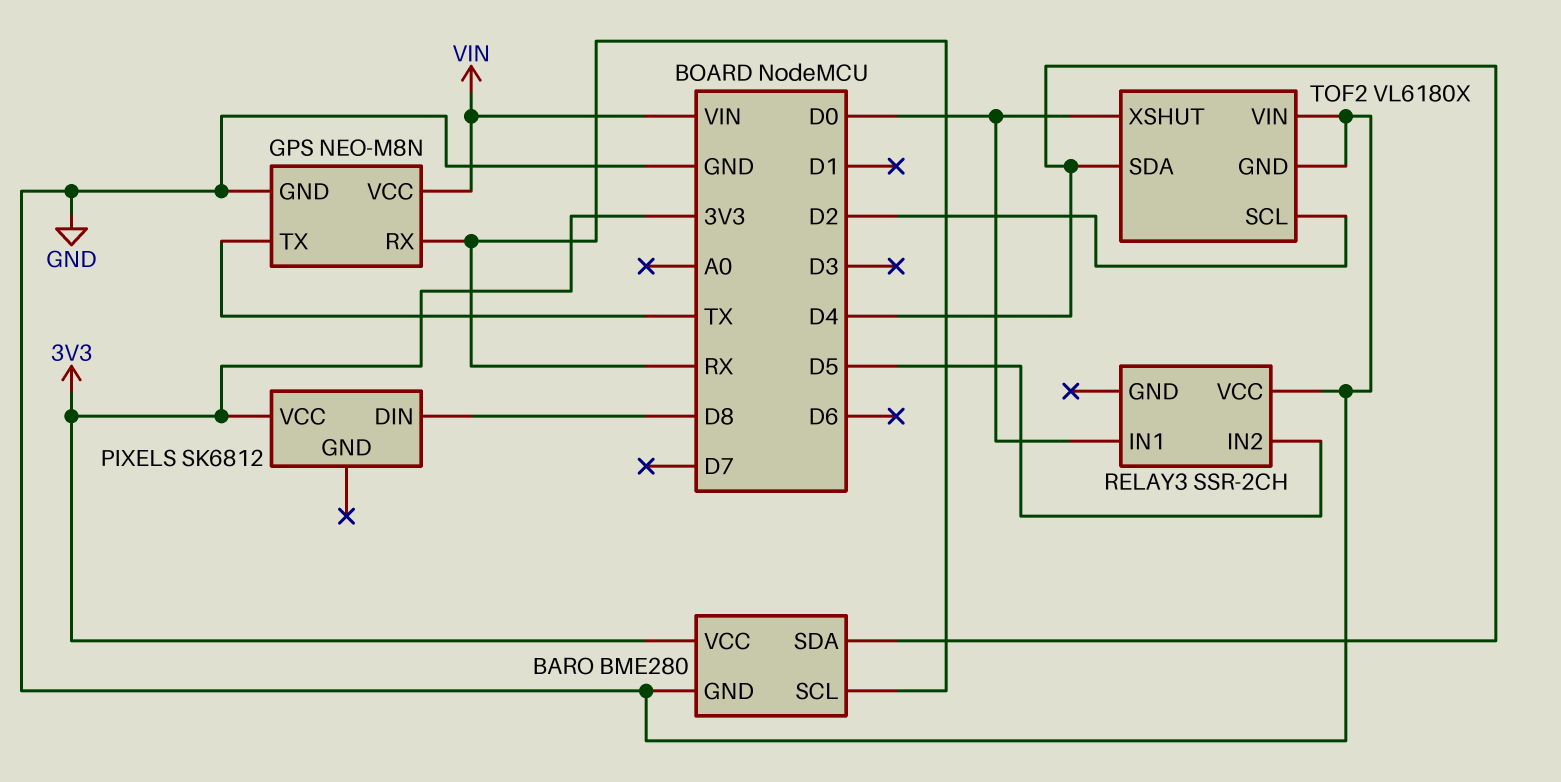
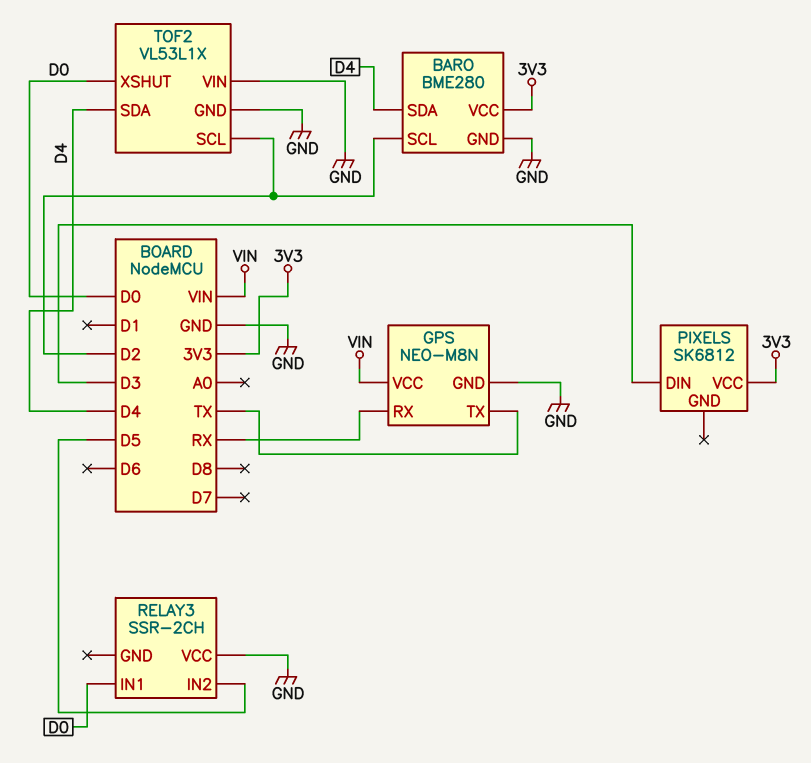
BARO pin SCL: RX -> D2
PIXELS pin DIN: D8 -> D3
TOF2: VL6180X -> VL53L1X

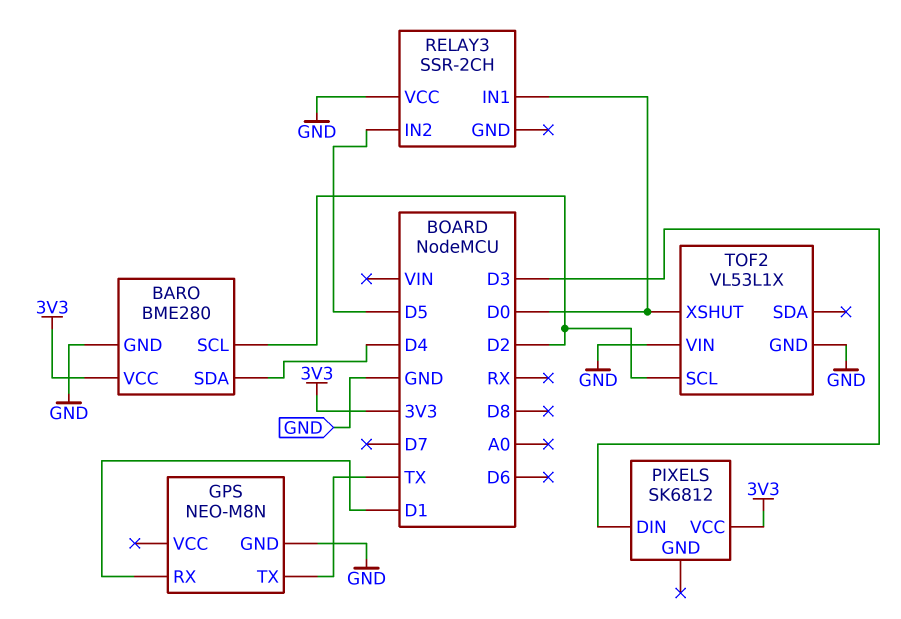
GPS pin RX: RX -> D1
GPS pin VCC: VIN -> none
TOF2 pin SDA: D4 -> none

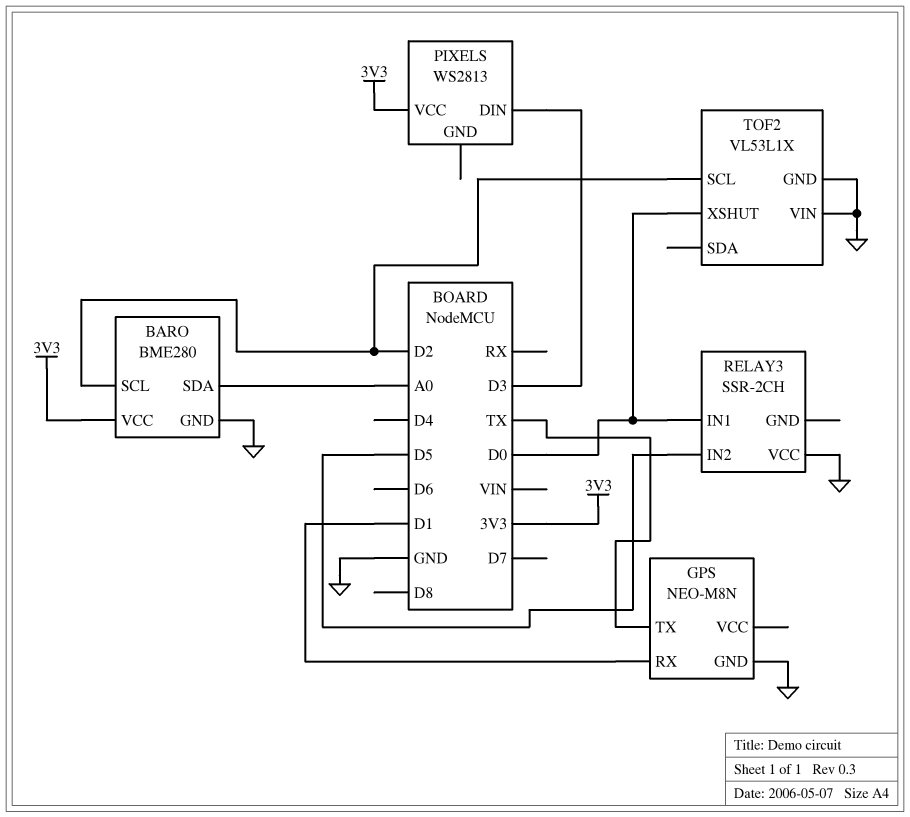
BARO pin SDA: D4 -> A0
PIXELS: SK6812 -> WS2813

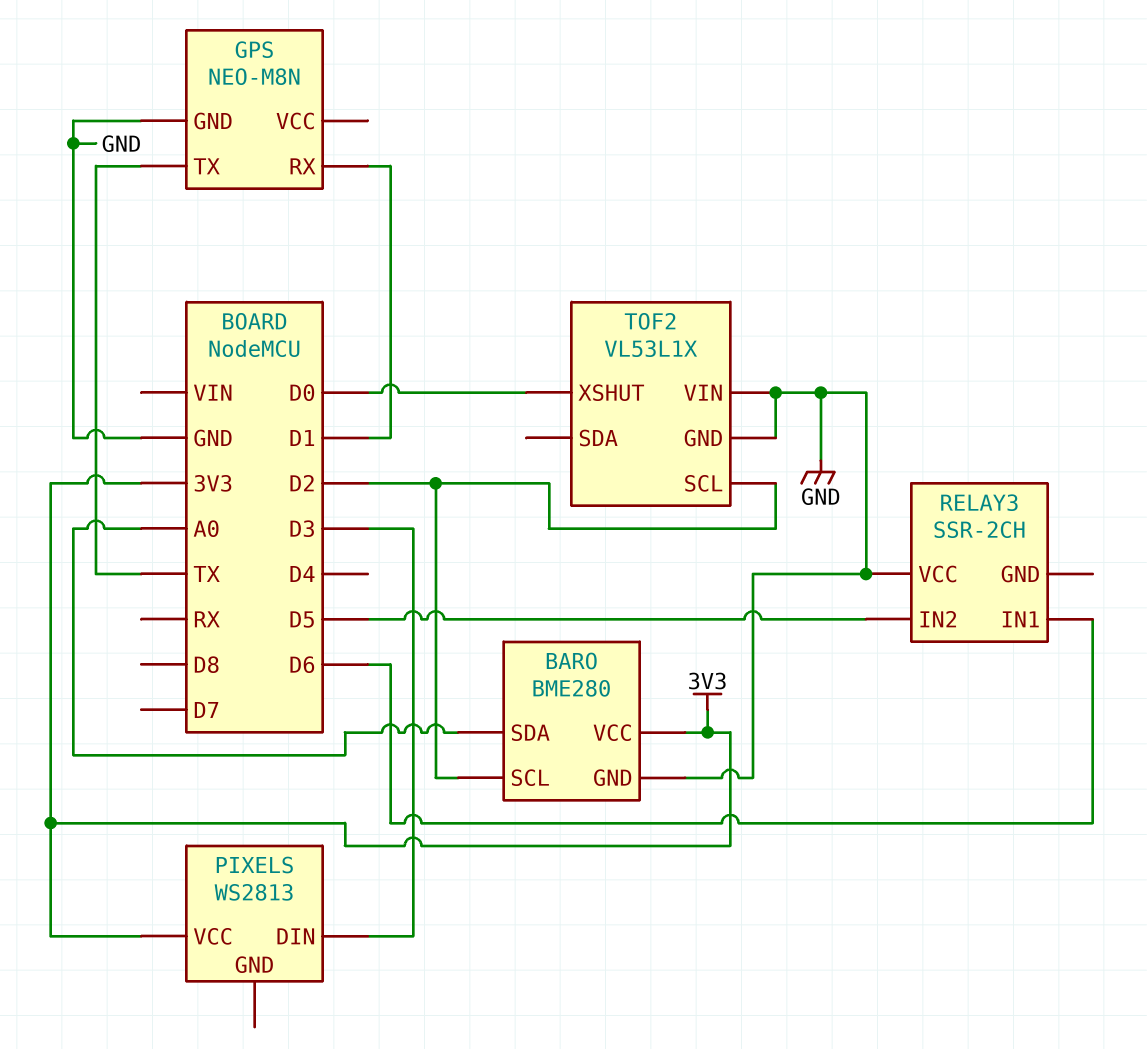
RELAY3 pin IN1: D0 -> D6

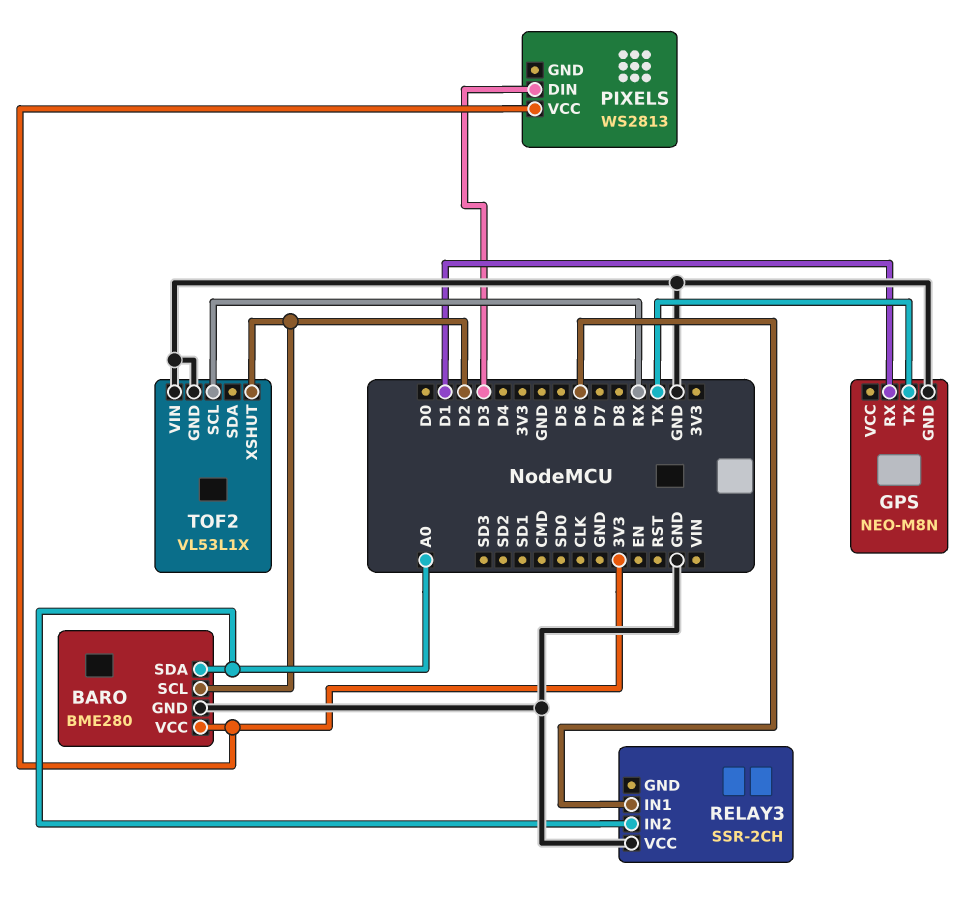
RELAY3 pin IN2: D5 -> A0
TOF2 pin SCL: D2 -> RX
TOF2 pin XSHUT: D0 -> D2

